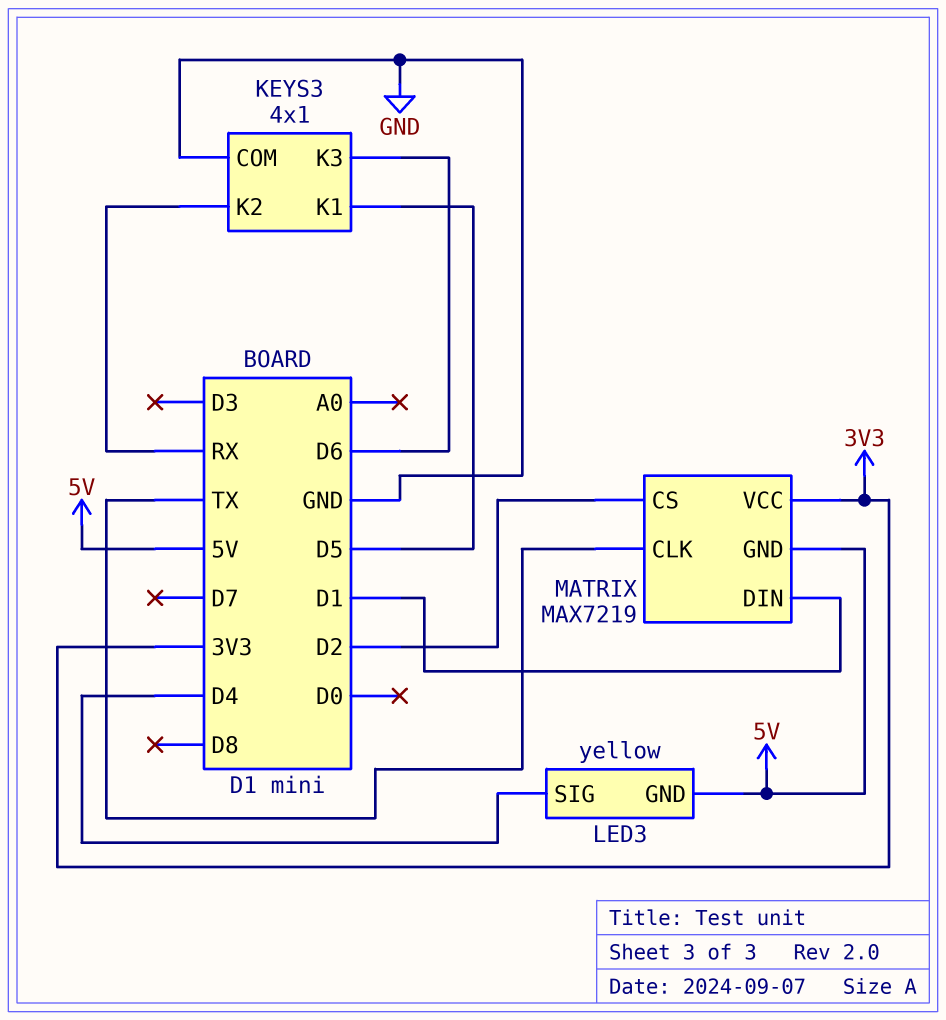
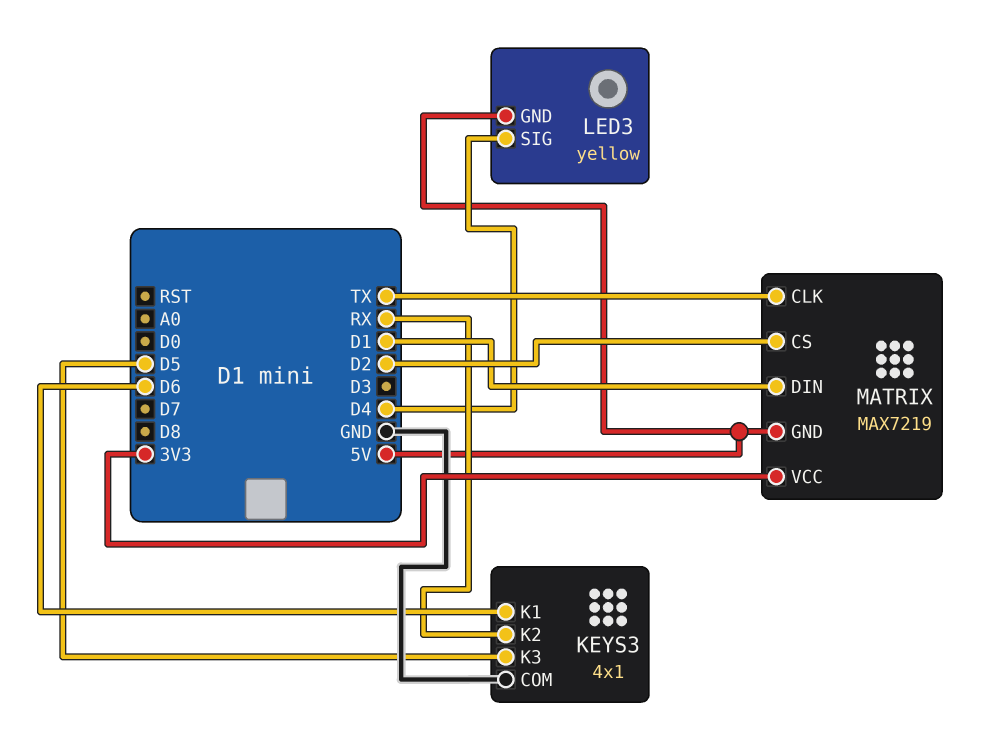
KEYS3 pin K1: D5 -> D6
KEYS3 pin K3: D6 -> D5

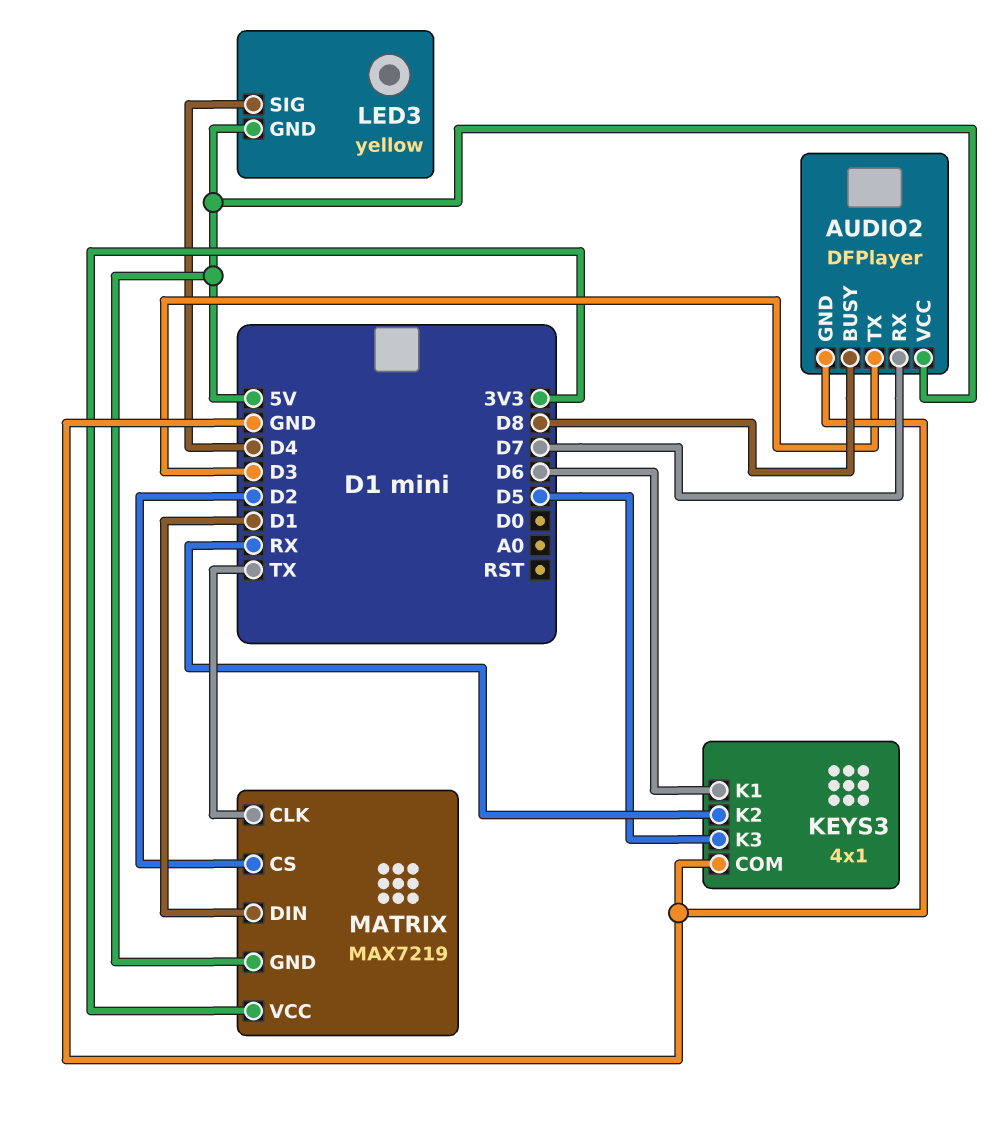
AUDIO2: none -> DFPlayer
AUDIO2 pin BUSY: none -> D8
AUDIO2 pin GND: none -> GND
AUDIO2 pin RX: none -> D7
AUDIO2 pin TX: none -> D3
AUDIO2 pin VCC: none -> 5V

